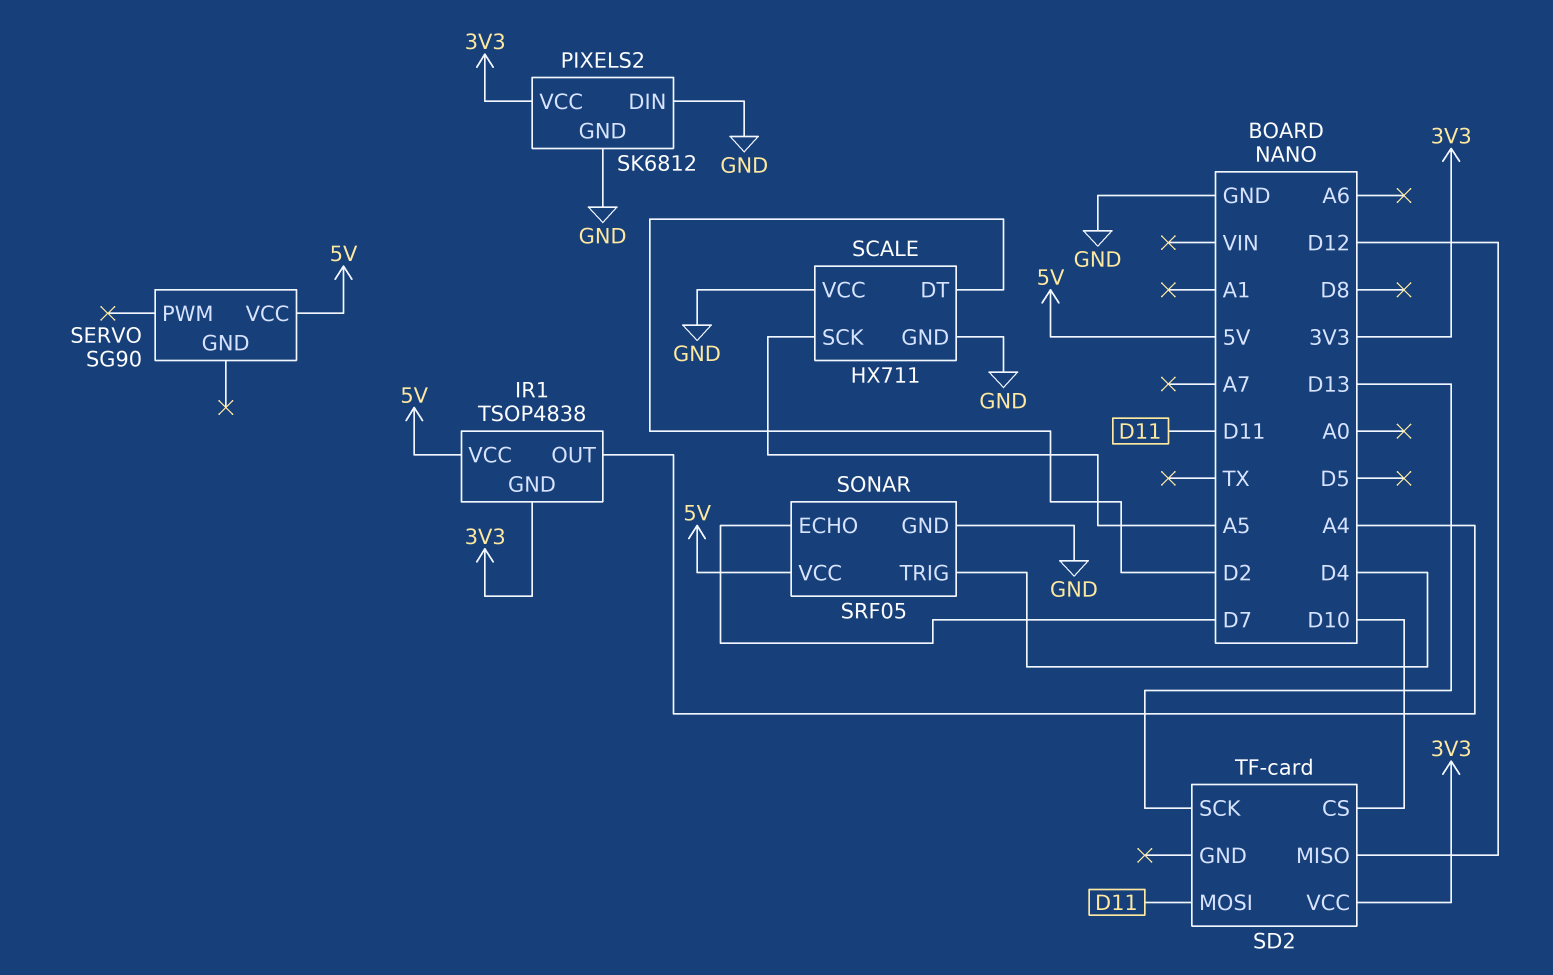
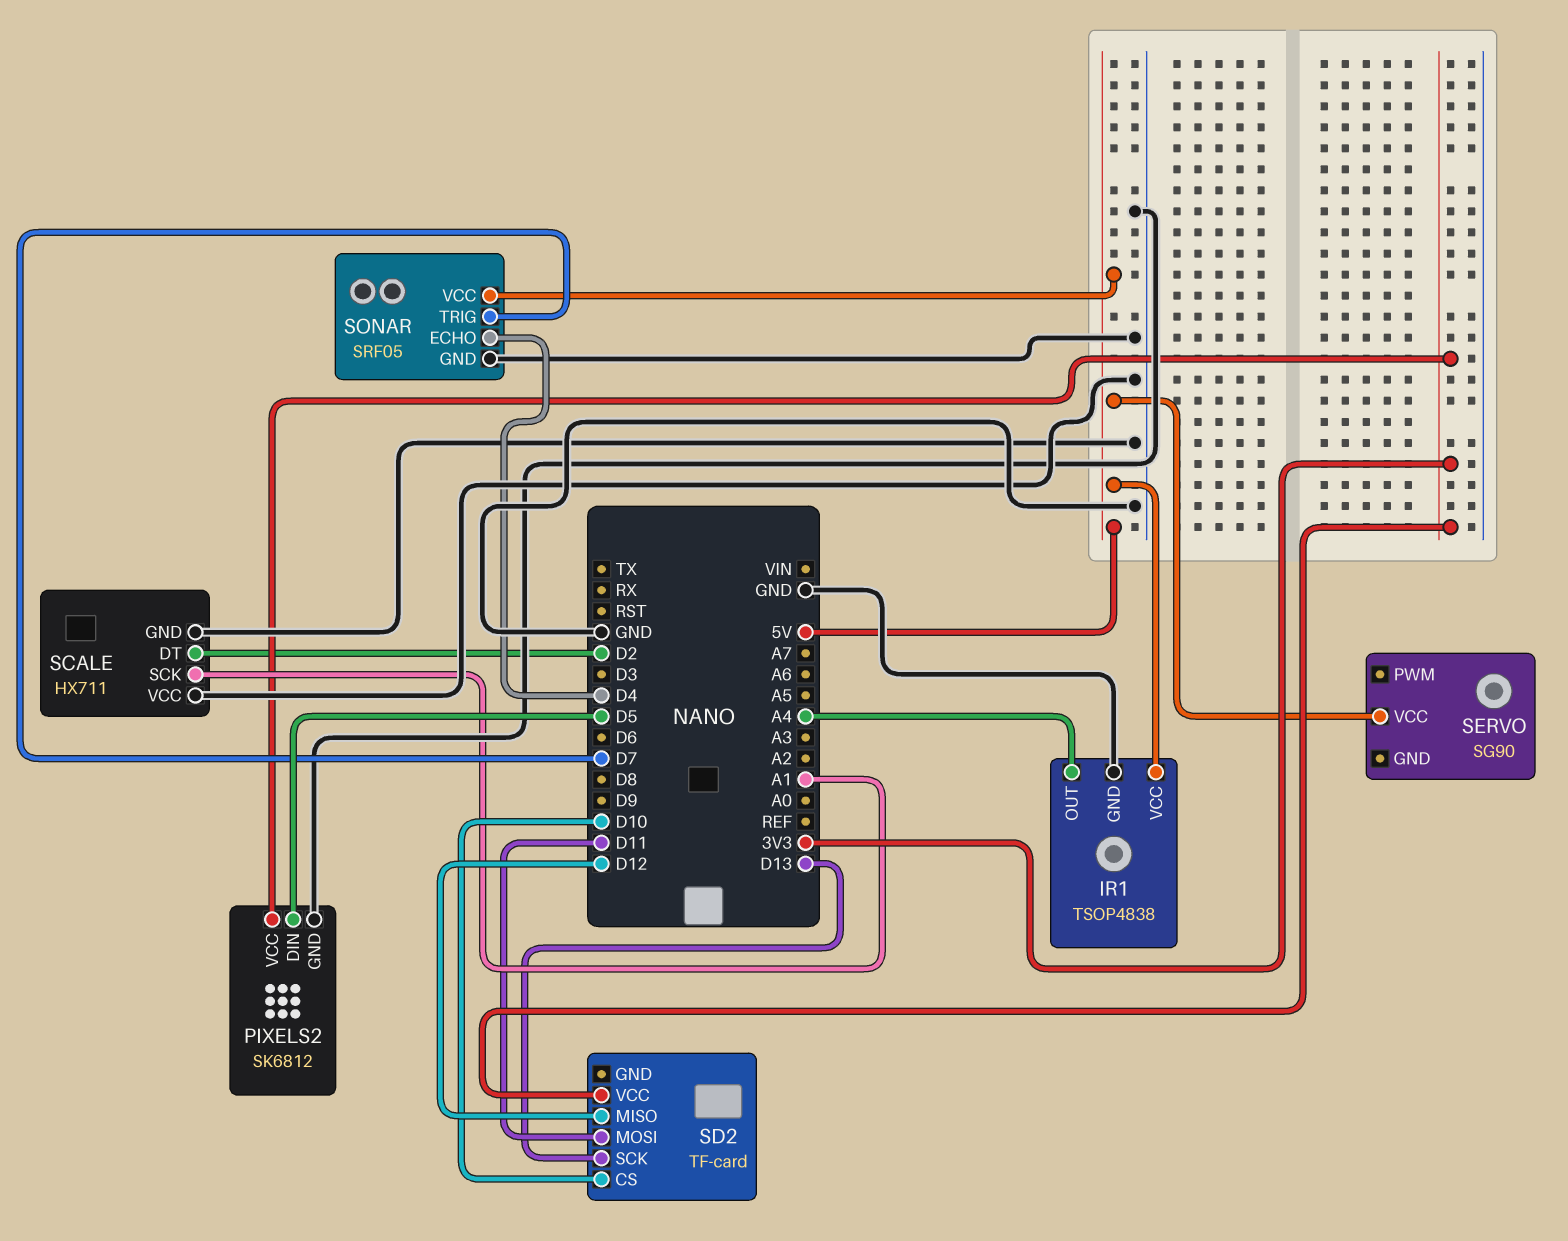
IR1 pin GND: 3V3 -> GND
PIXELS2 pin DIN: GND -> D5
SCALE pin SCK: A5 -> A1
SONAR pin ECHO: D7 -> D4
SONAR pin TRIG: D4 -> D7

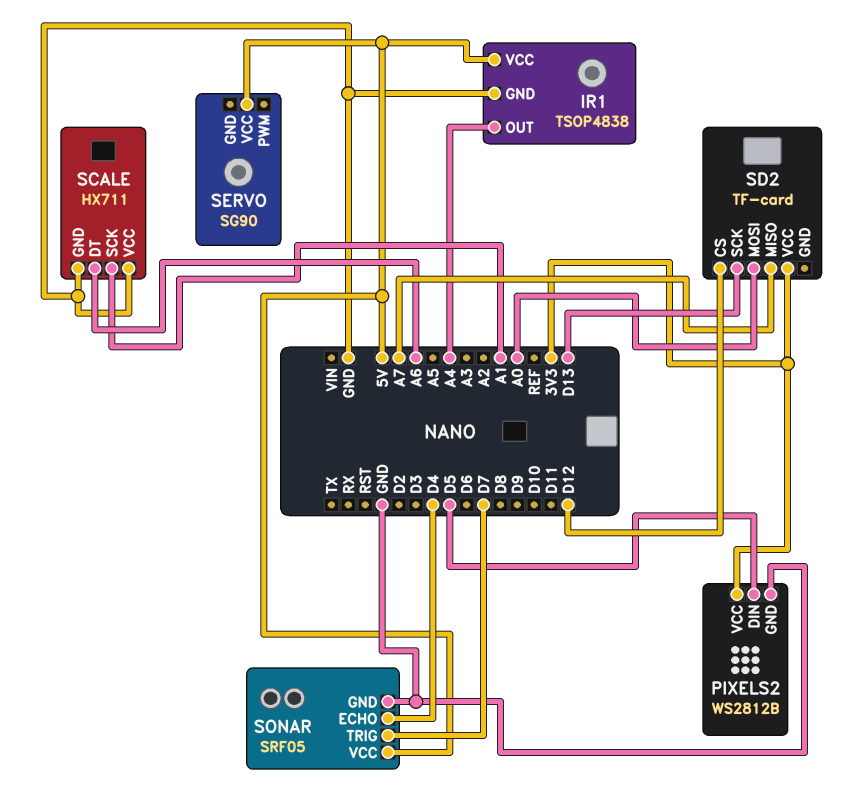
PIXELS2: SK6812 -> WS2812B
SCALE pin DT: D2 -> A6
SD2 pin CS: D10 -> D12
SD2 pin MISO: D12 -> A7
SD2 pin MOSI: D11 -> A0

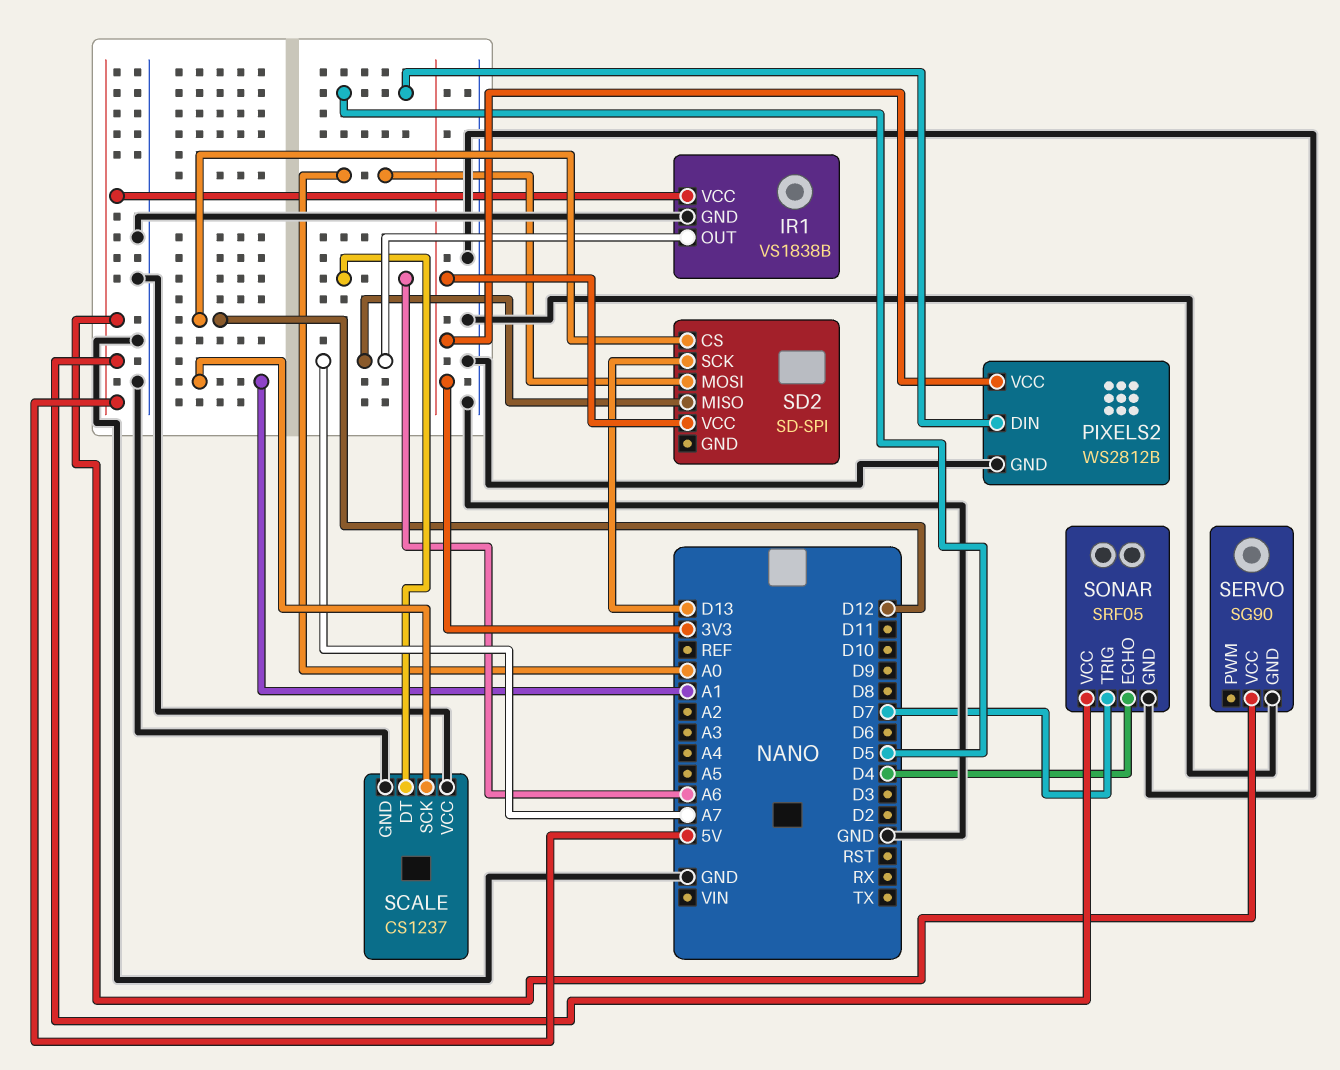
IR1: TSOP4838 -> VS1838B
IR1 pin OUT: A4 -> A7
SCALE: HX711 -> CS1237
SD2: TF-card -> SD-SPI
SERVO pin GND: none -> GND

